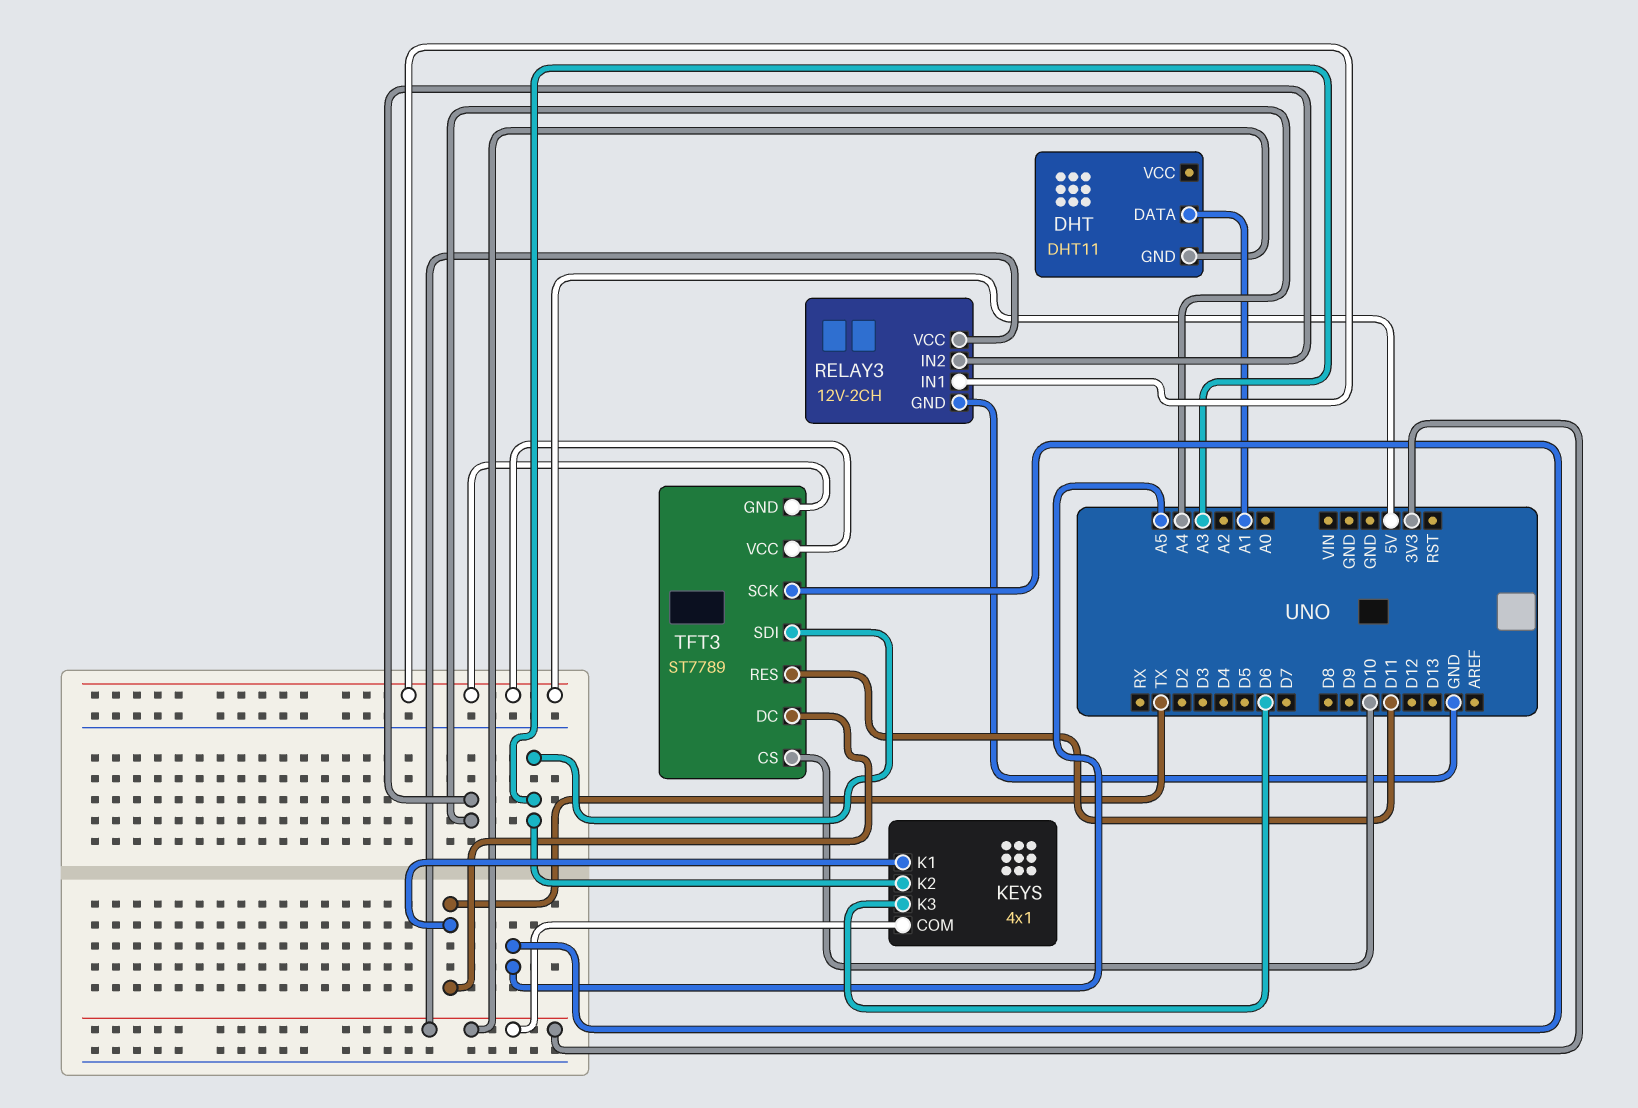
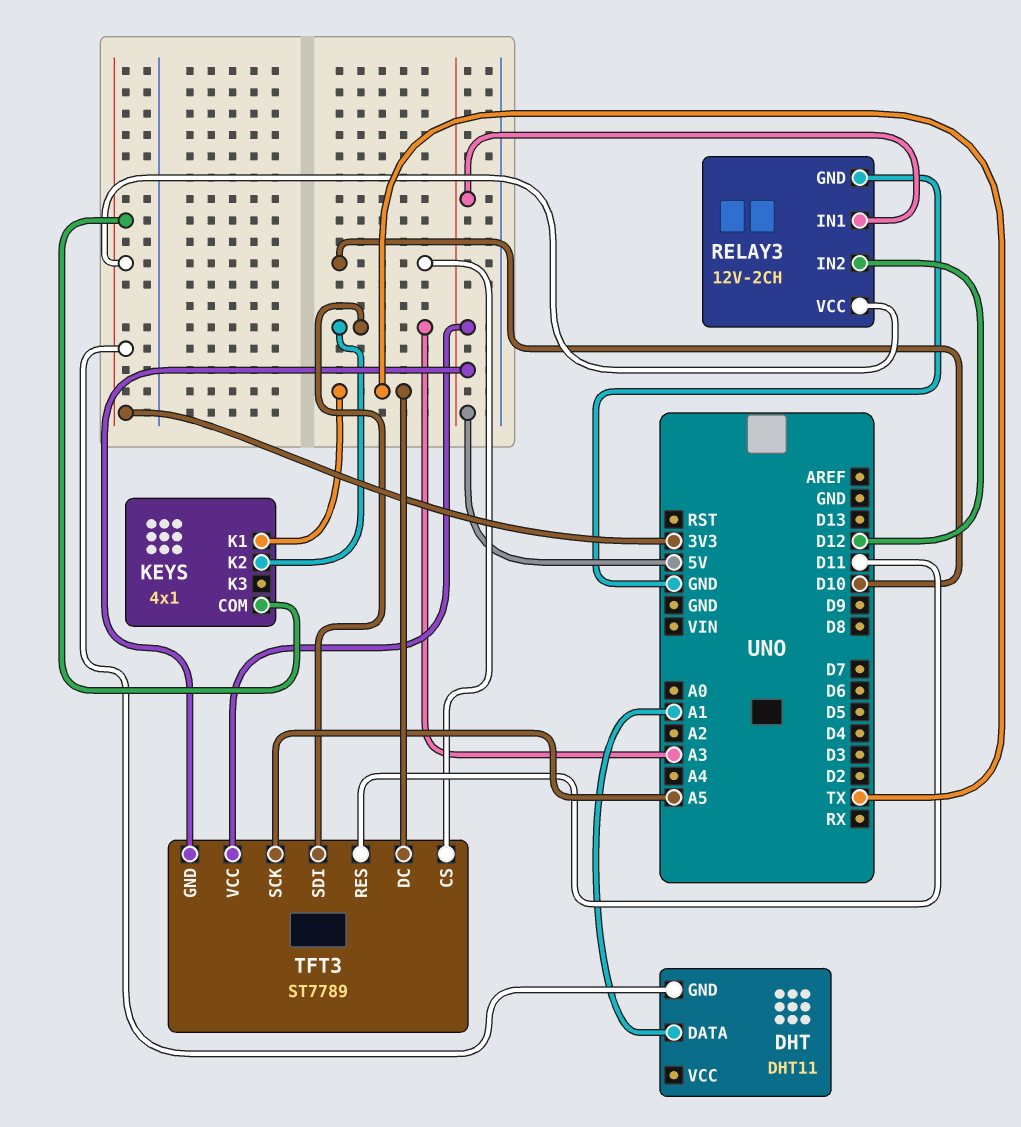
KEYS pin K3: D6 -> none
RELAY3 pin IN2: A4 -> D12

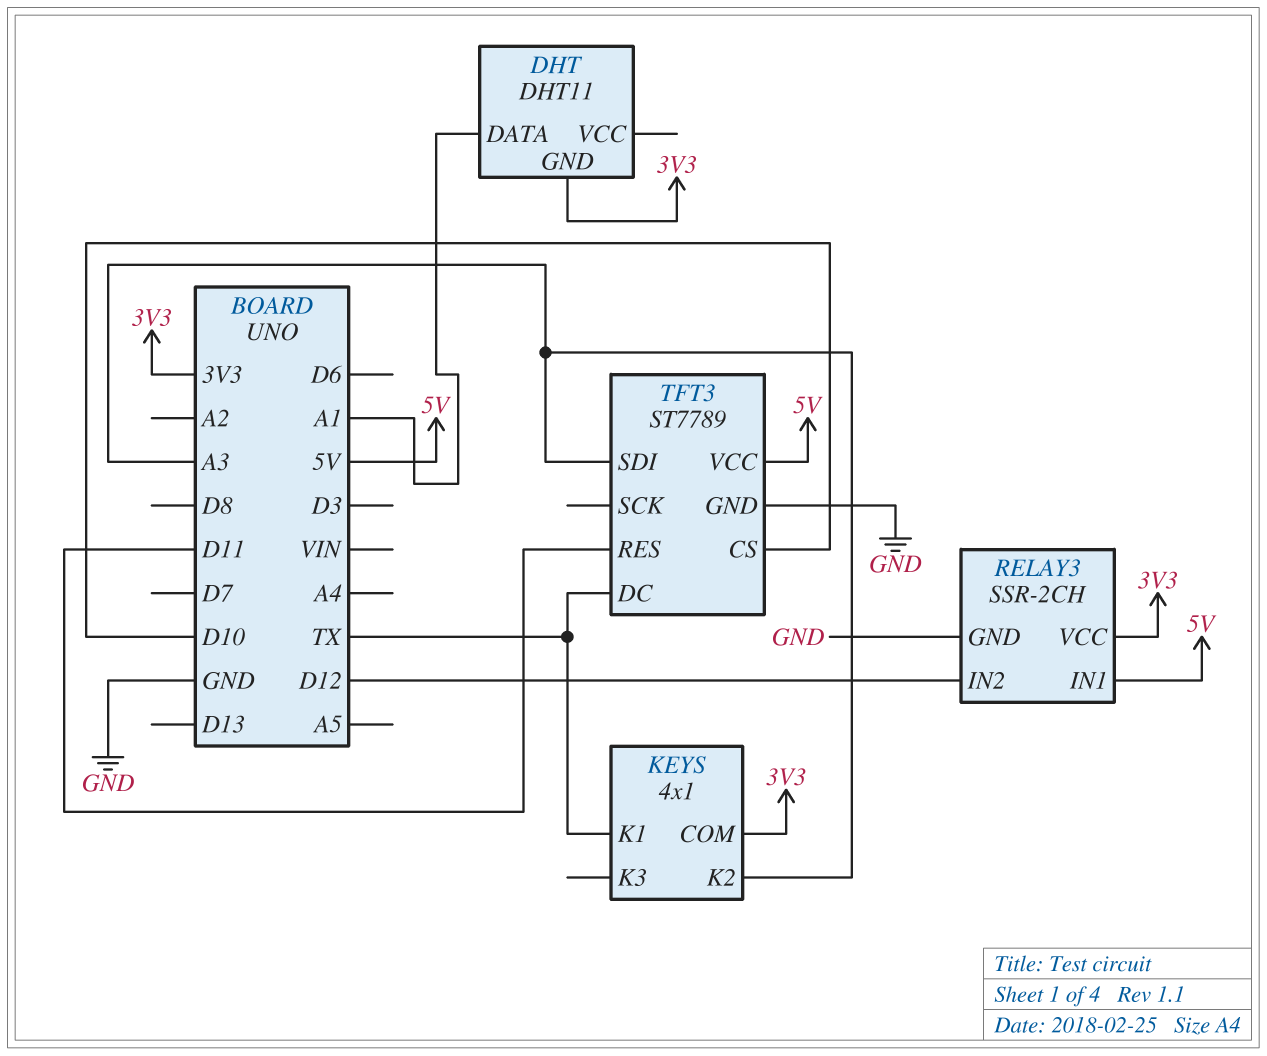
RELAY3: 12V-2CH -> SSR-2CH
TFT3 pin GND: 5V -> GND
TFT3 pin SCK: A5 -> none

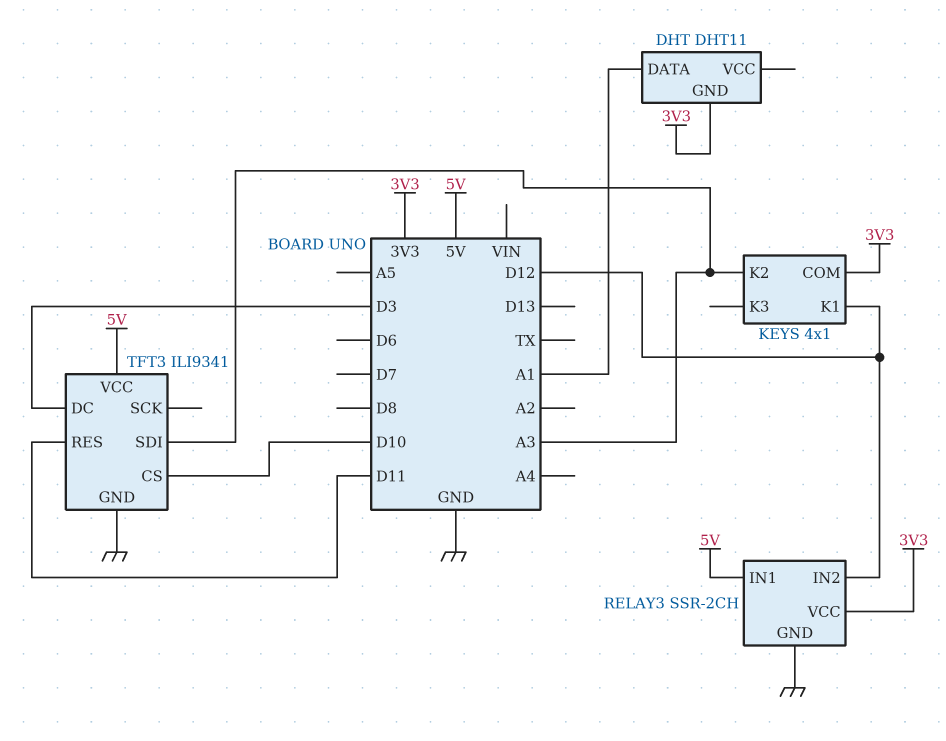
KEYS pin K1: TX -> D12
TFT3: ST7789 -> ILI9341
TFT3 pin DC: TX -> D3

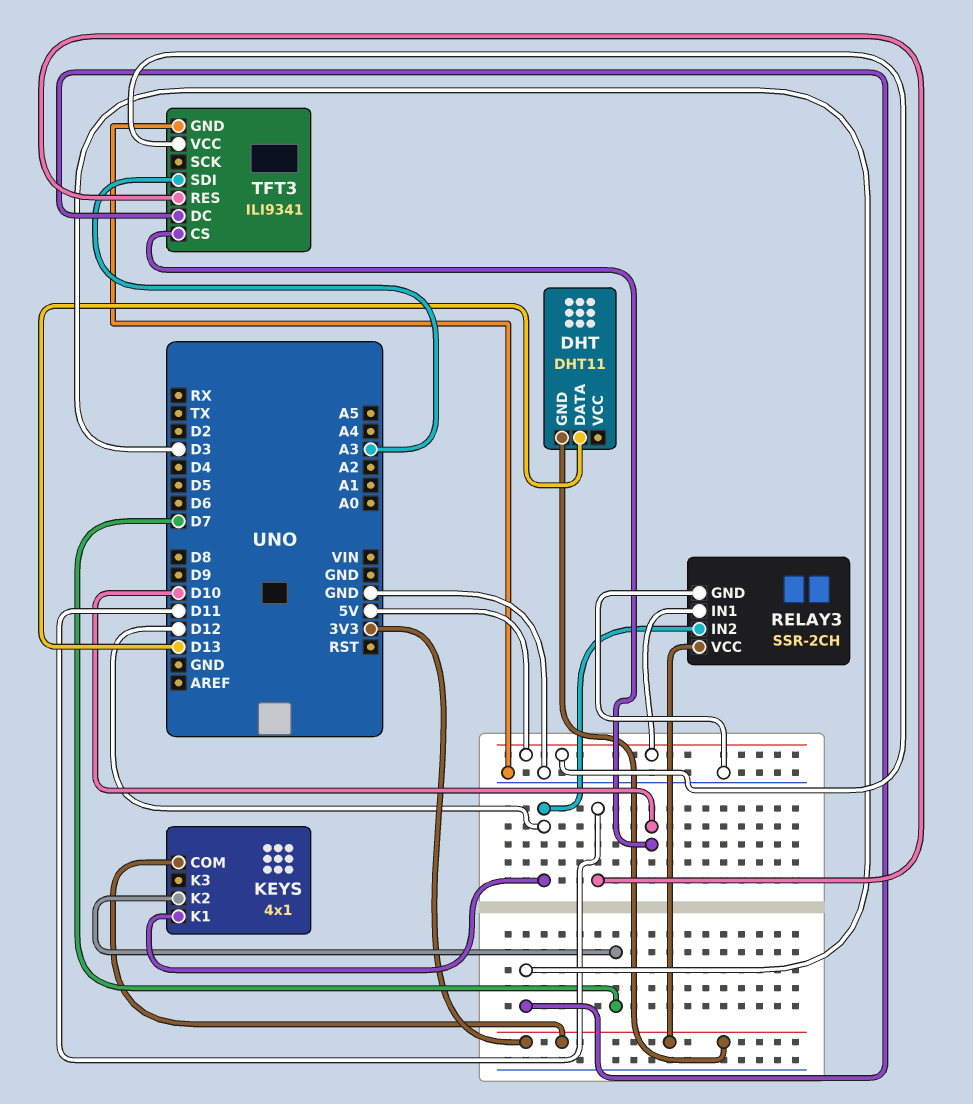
DHT pin DATA: A1 -> D13
KEYS pin K2: A3 -> D7

